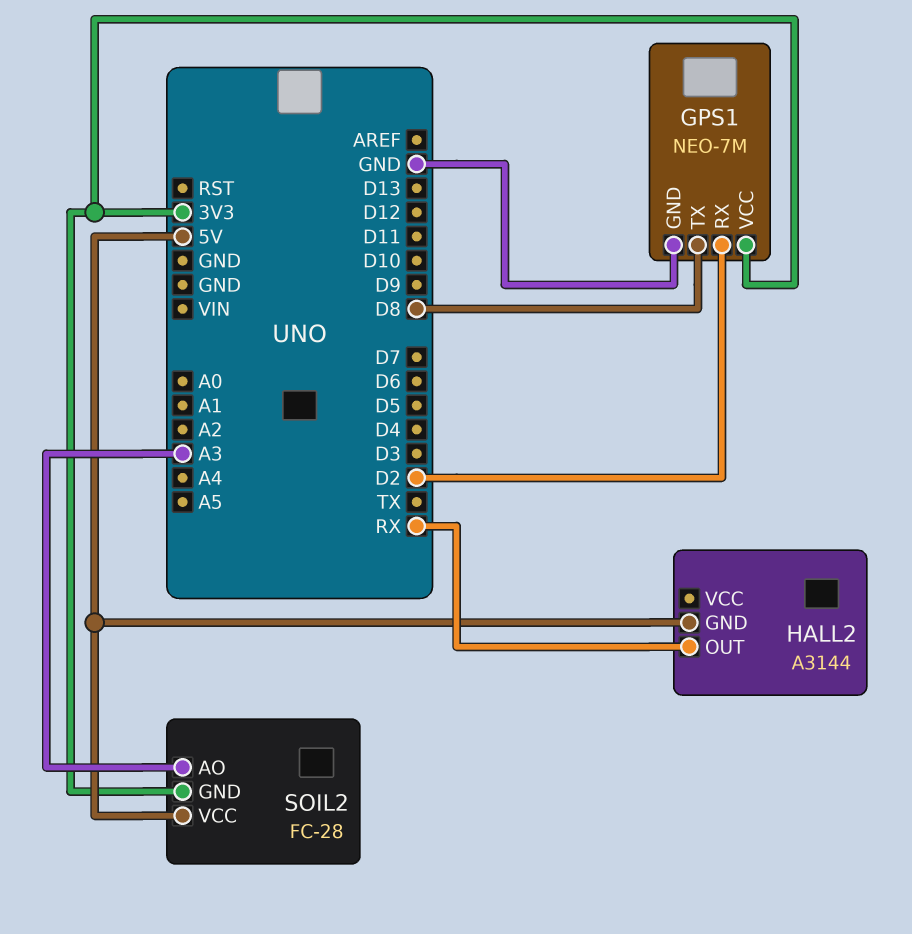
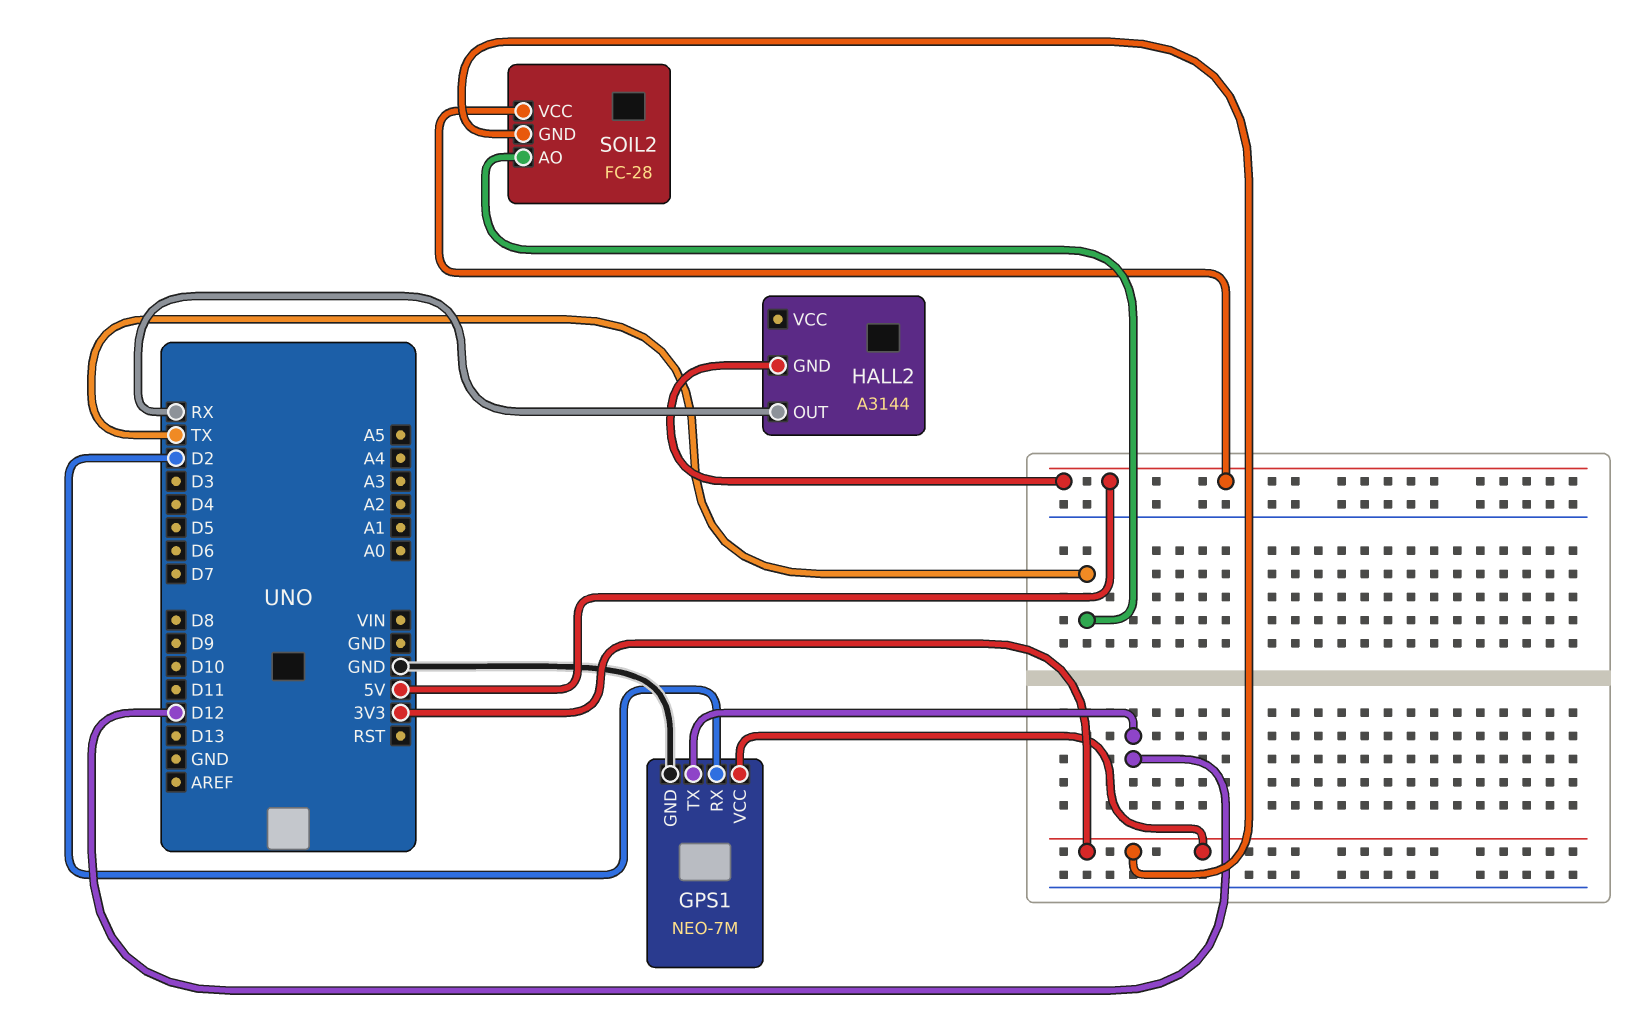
GPS1 pin TX: D8 -> D12
SOIL2 pin AO: A3 -> TX

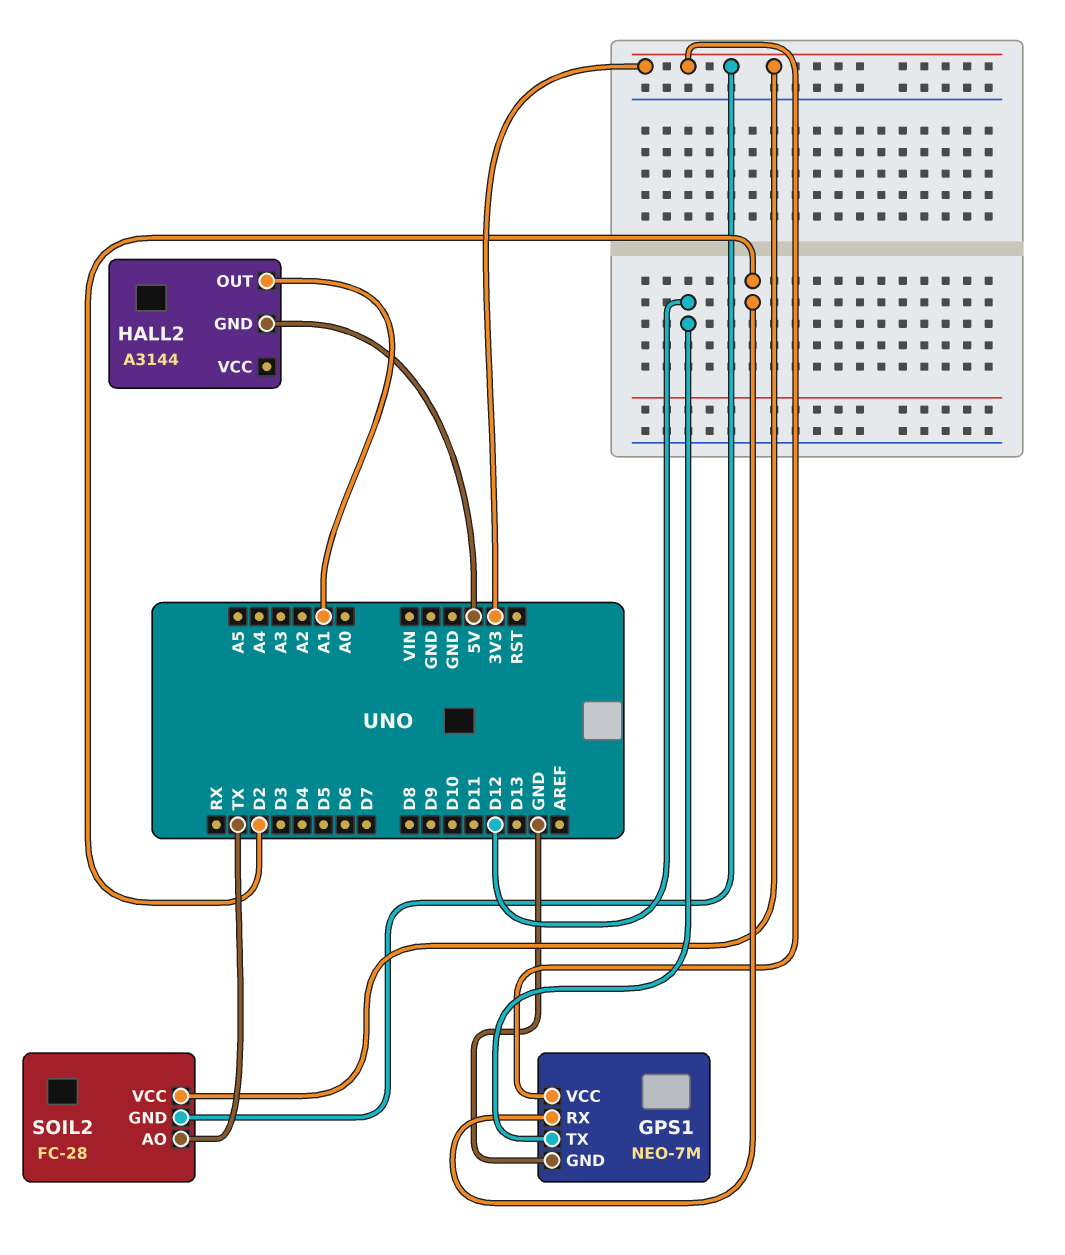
HALL2 pin OUT: RX -> A1
SOIL2 pin VCC: 5V -> 3V3

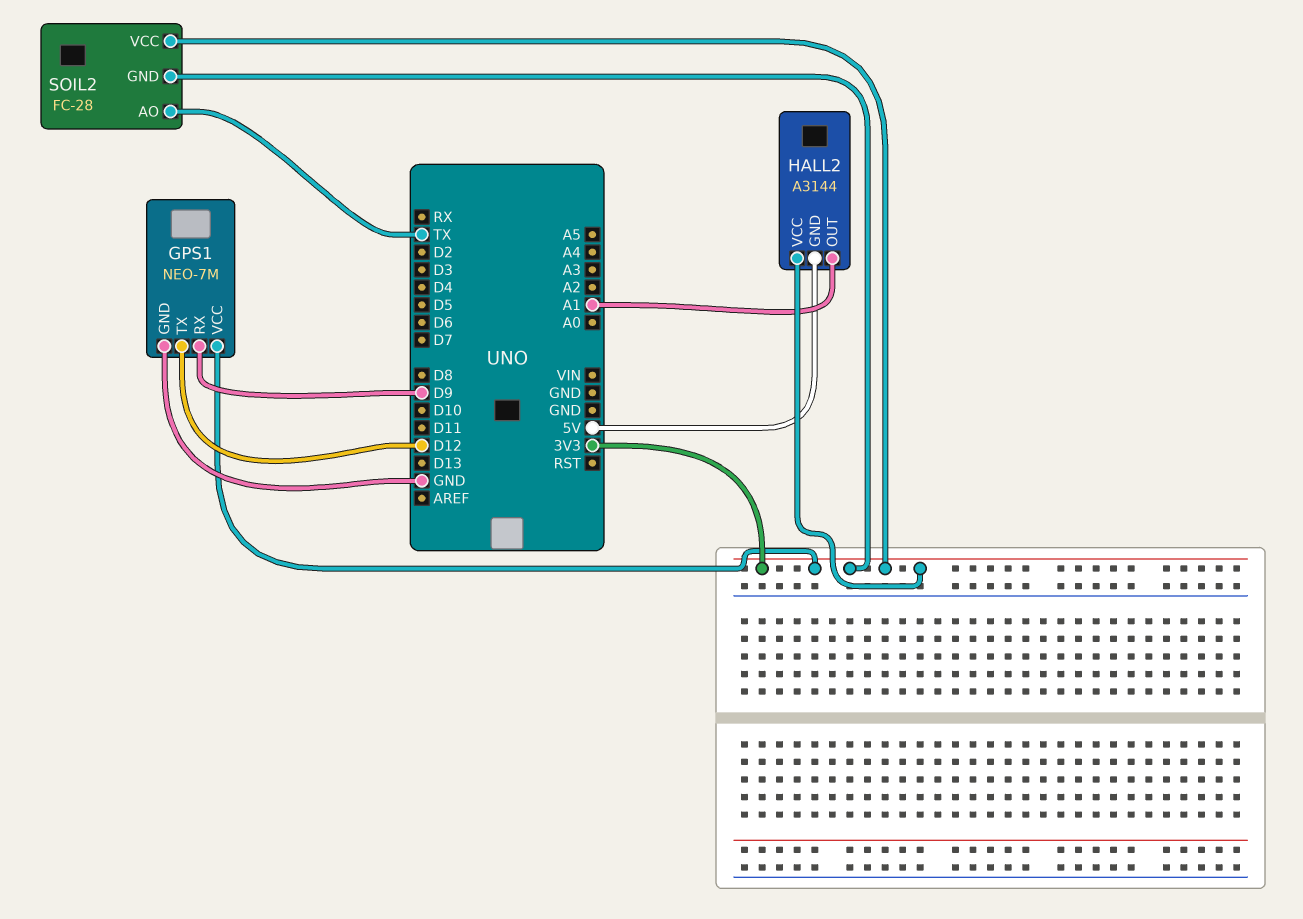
GPS1 pin RX: D2 -> D9
HALL2 pin VCC: none -> 3V3

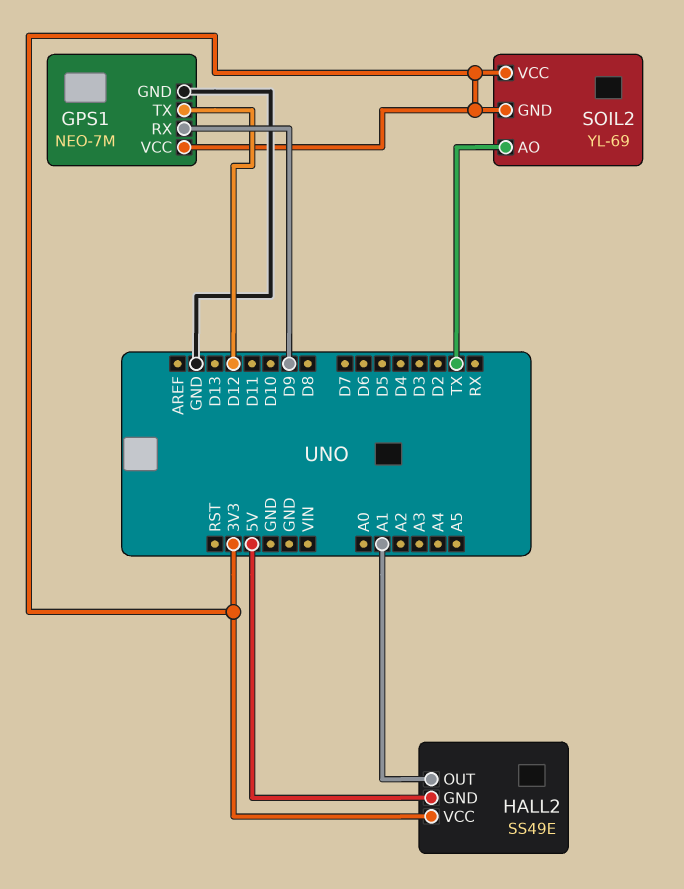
HALL2: A3144 -> SS49E
SOIL2: FC-28 -> YL-69

